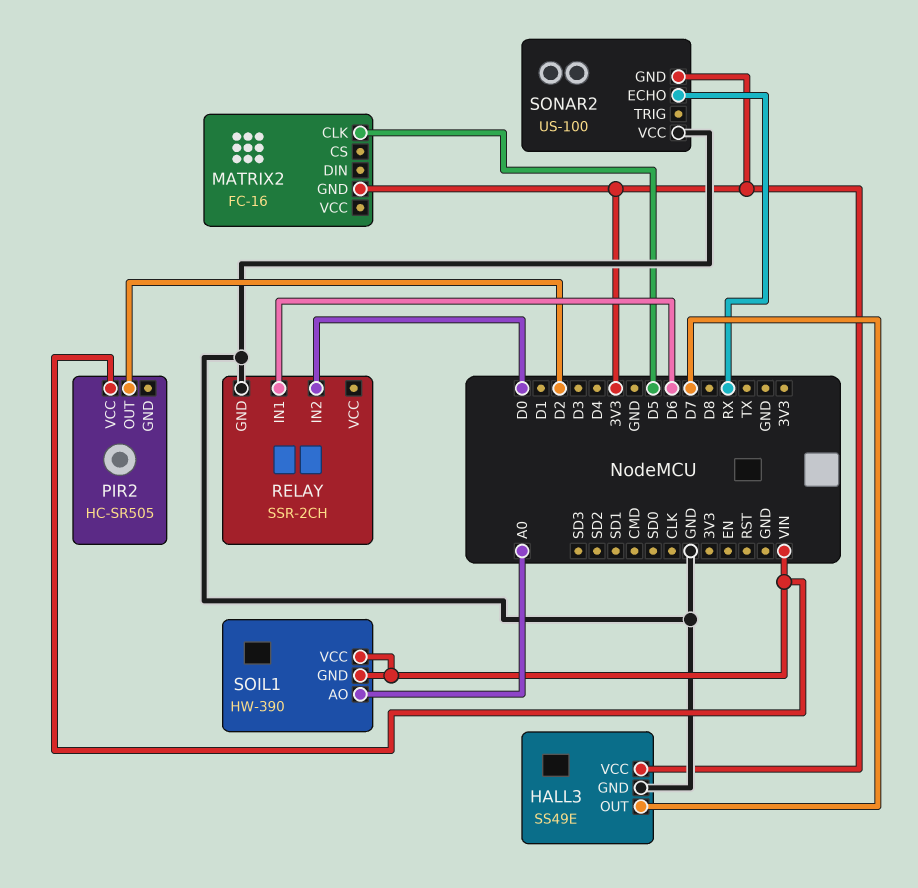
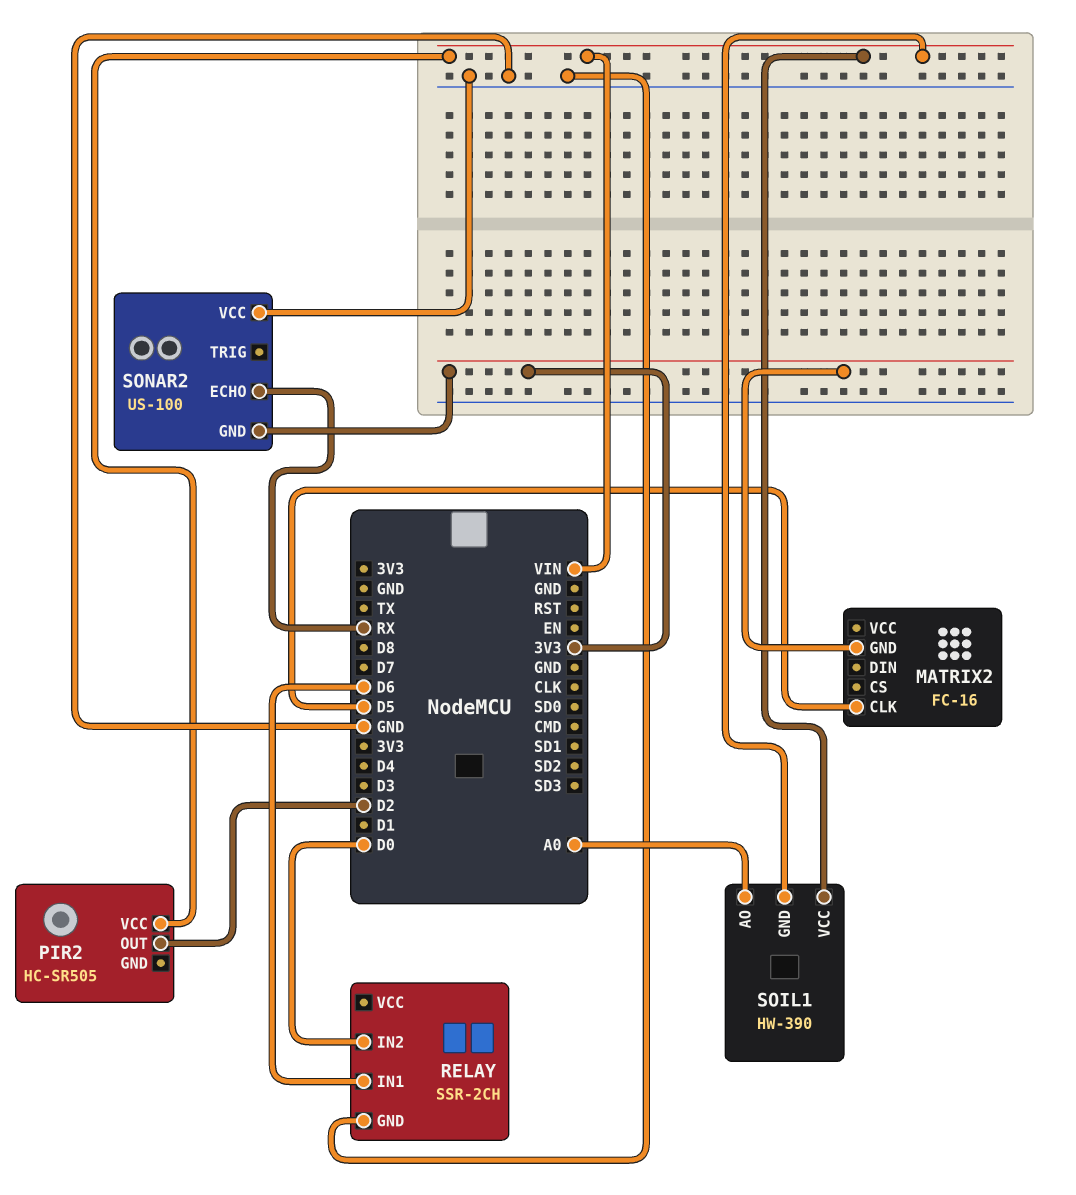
HALL3: SS49E -> none
HALL3 pin GND: GND -> none
HALL3 pin OUT: D7 -> none
HALL3 pin VCC: 3V3 -> none

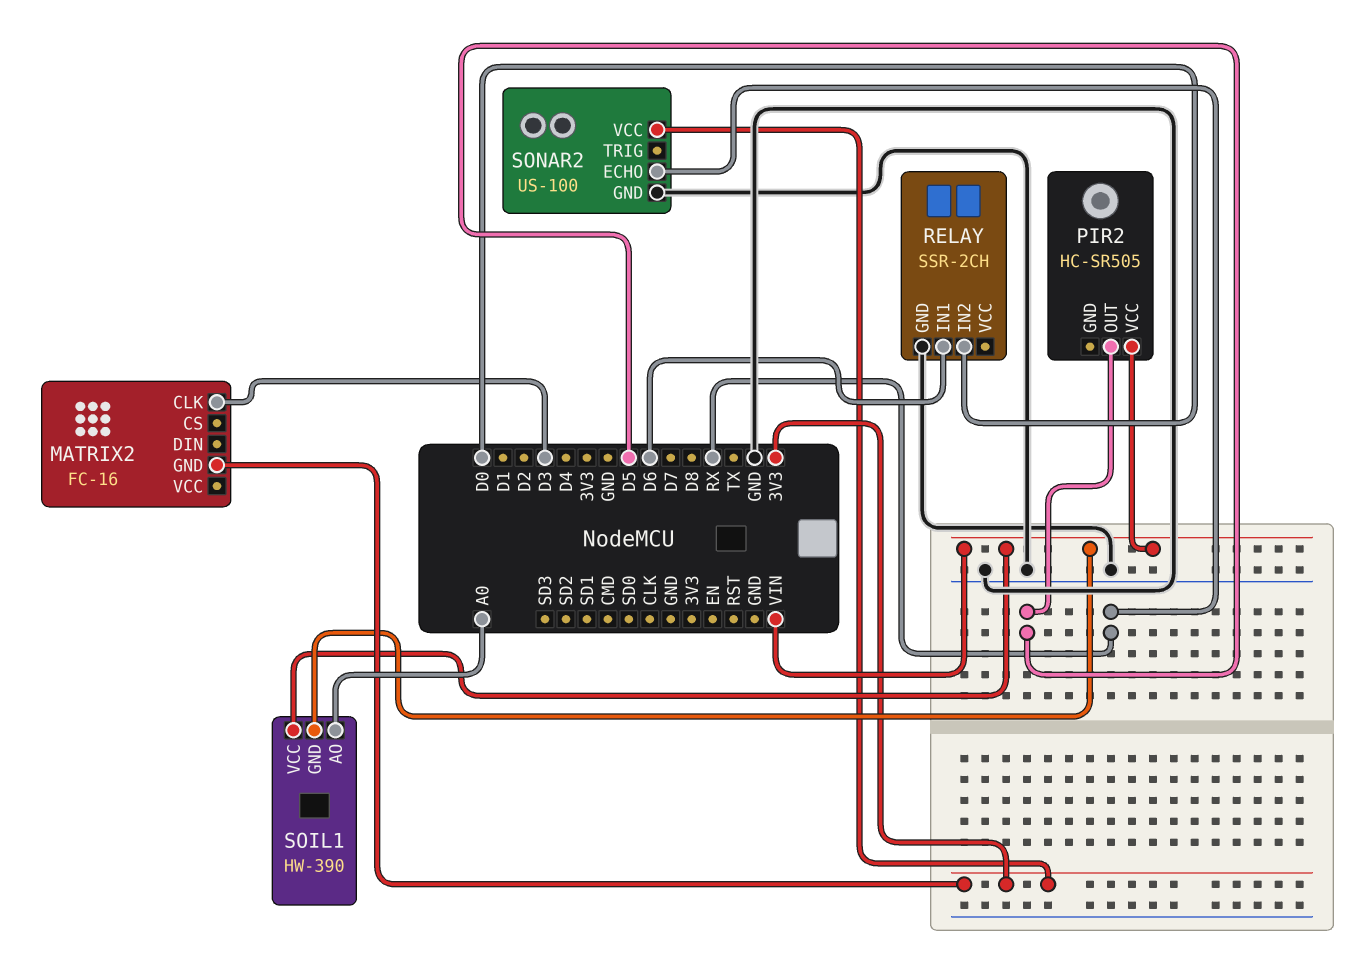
MATRIX2 pin CLK: D5 -> D3
PIR2 pin OUT: D2 -> D5
SONAR2 pin GND: 3V3 -> GND
SONAR2 pin VCC: GND -> 3V3

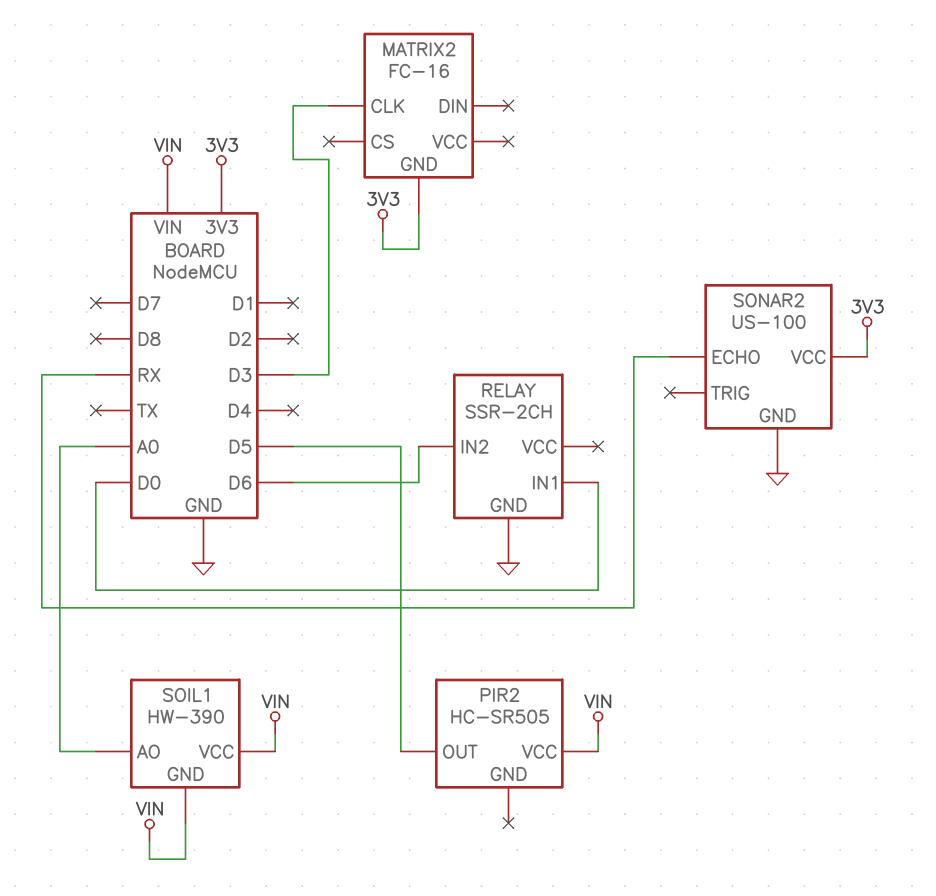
RELAY pin IN1: D6 -> D0
RELAY pin IN2: D0 -> D6

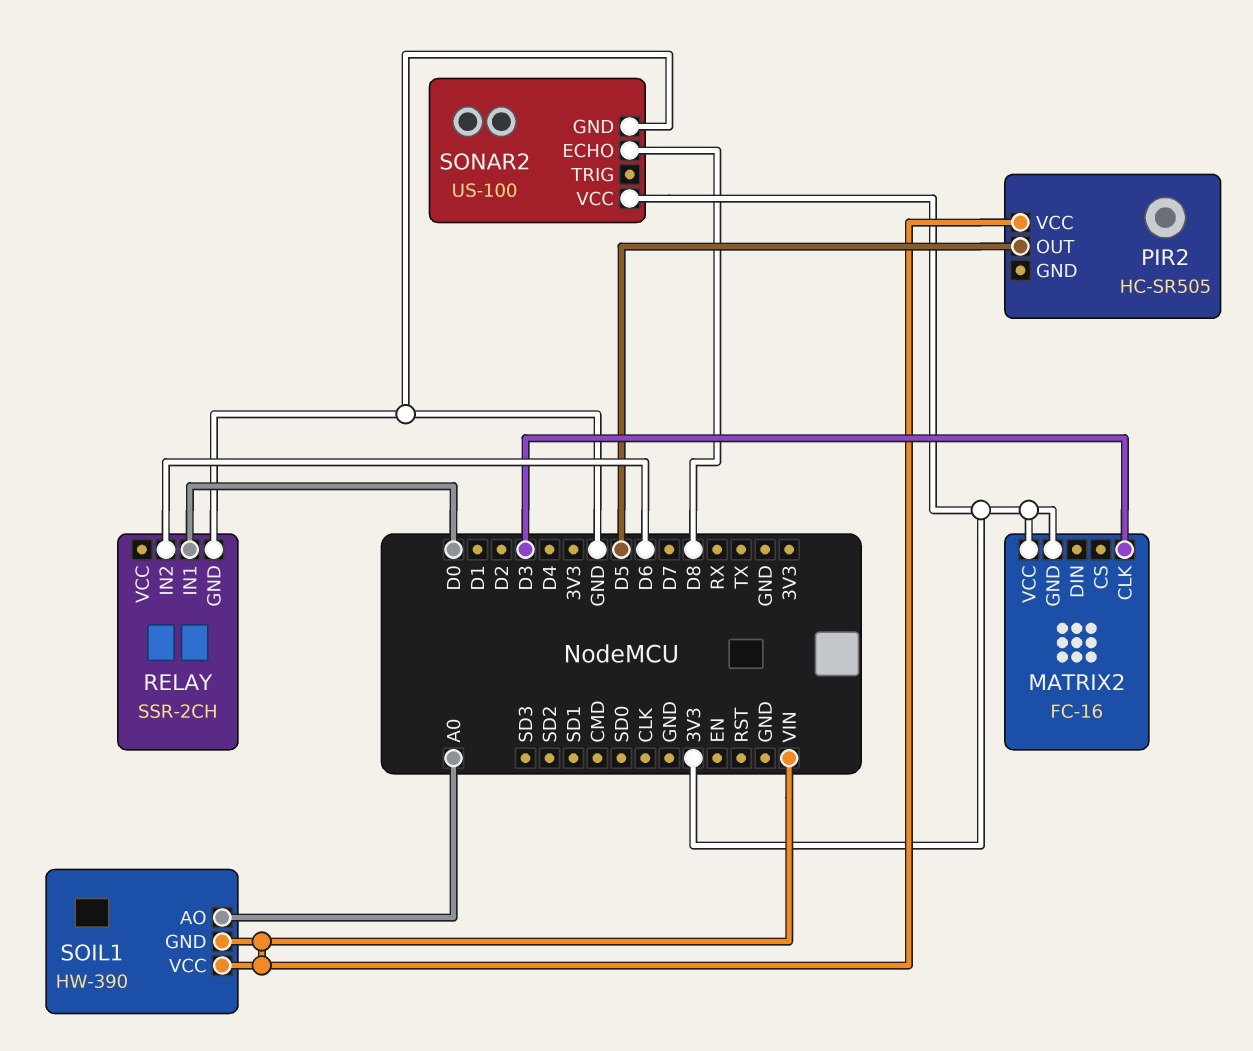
MATRIX2 pin VCC: none -> 3V3
SONAR2 pin ECHO: RX -> D8

